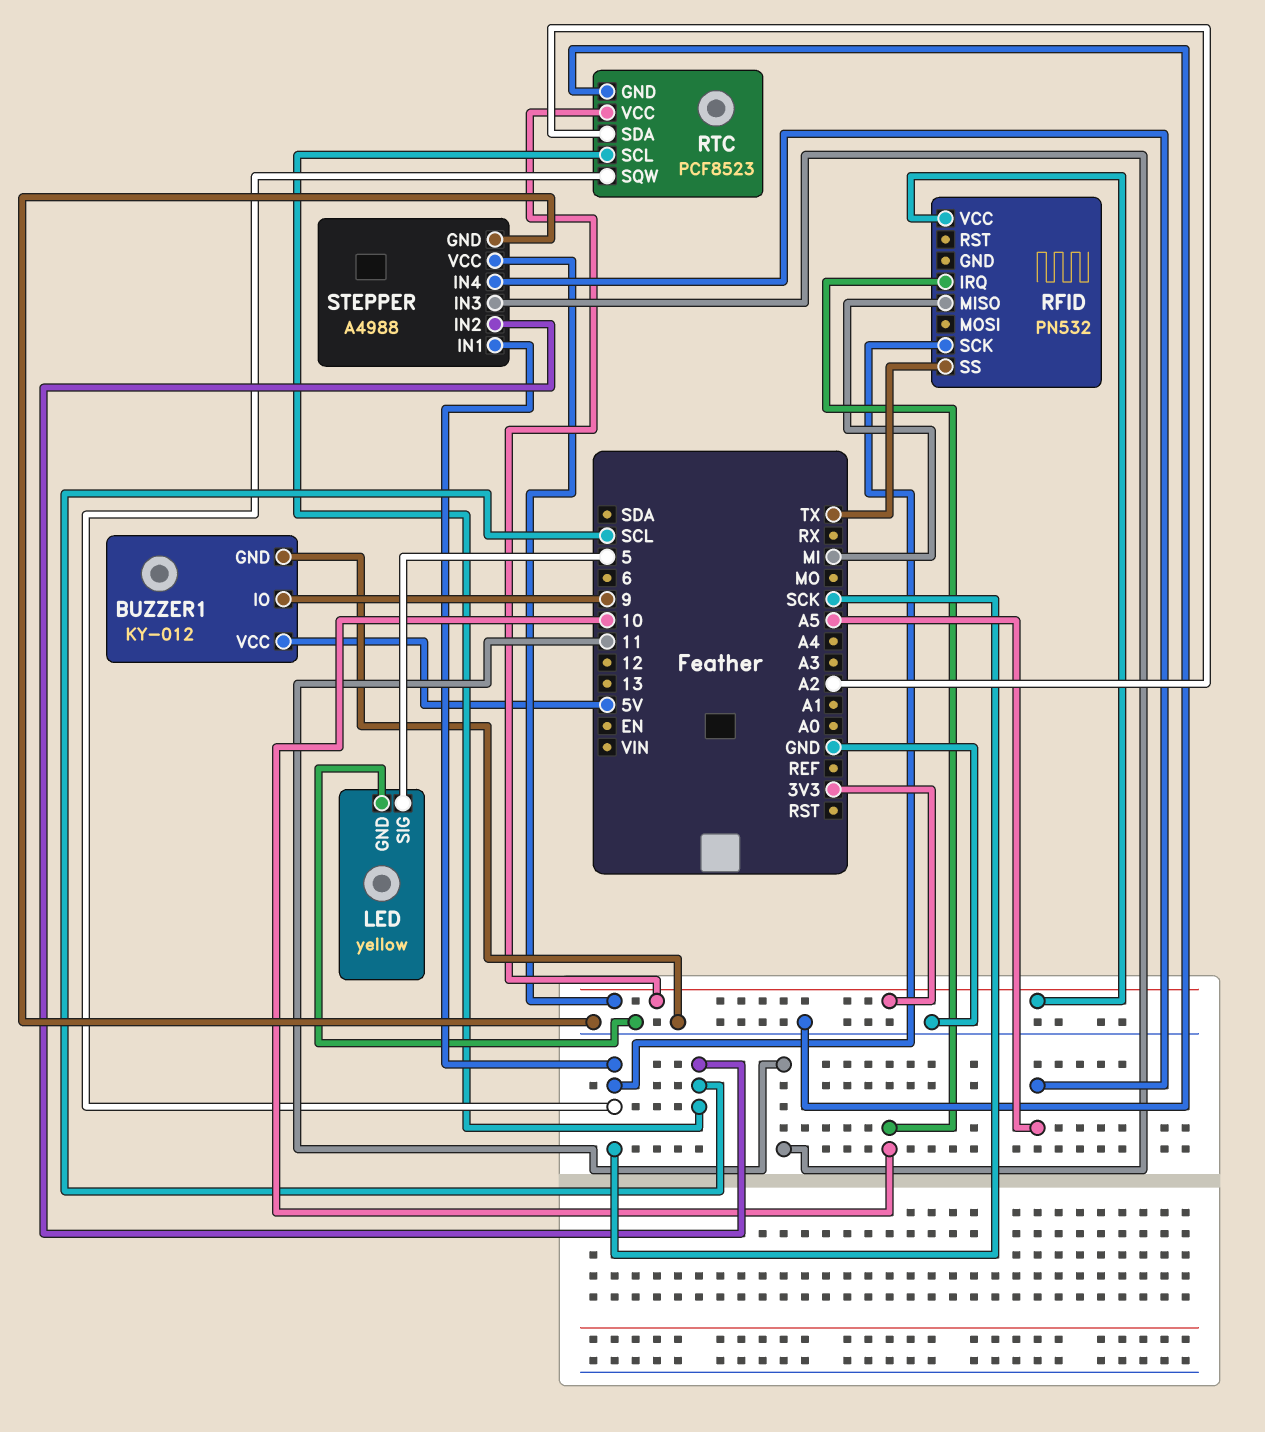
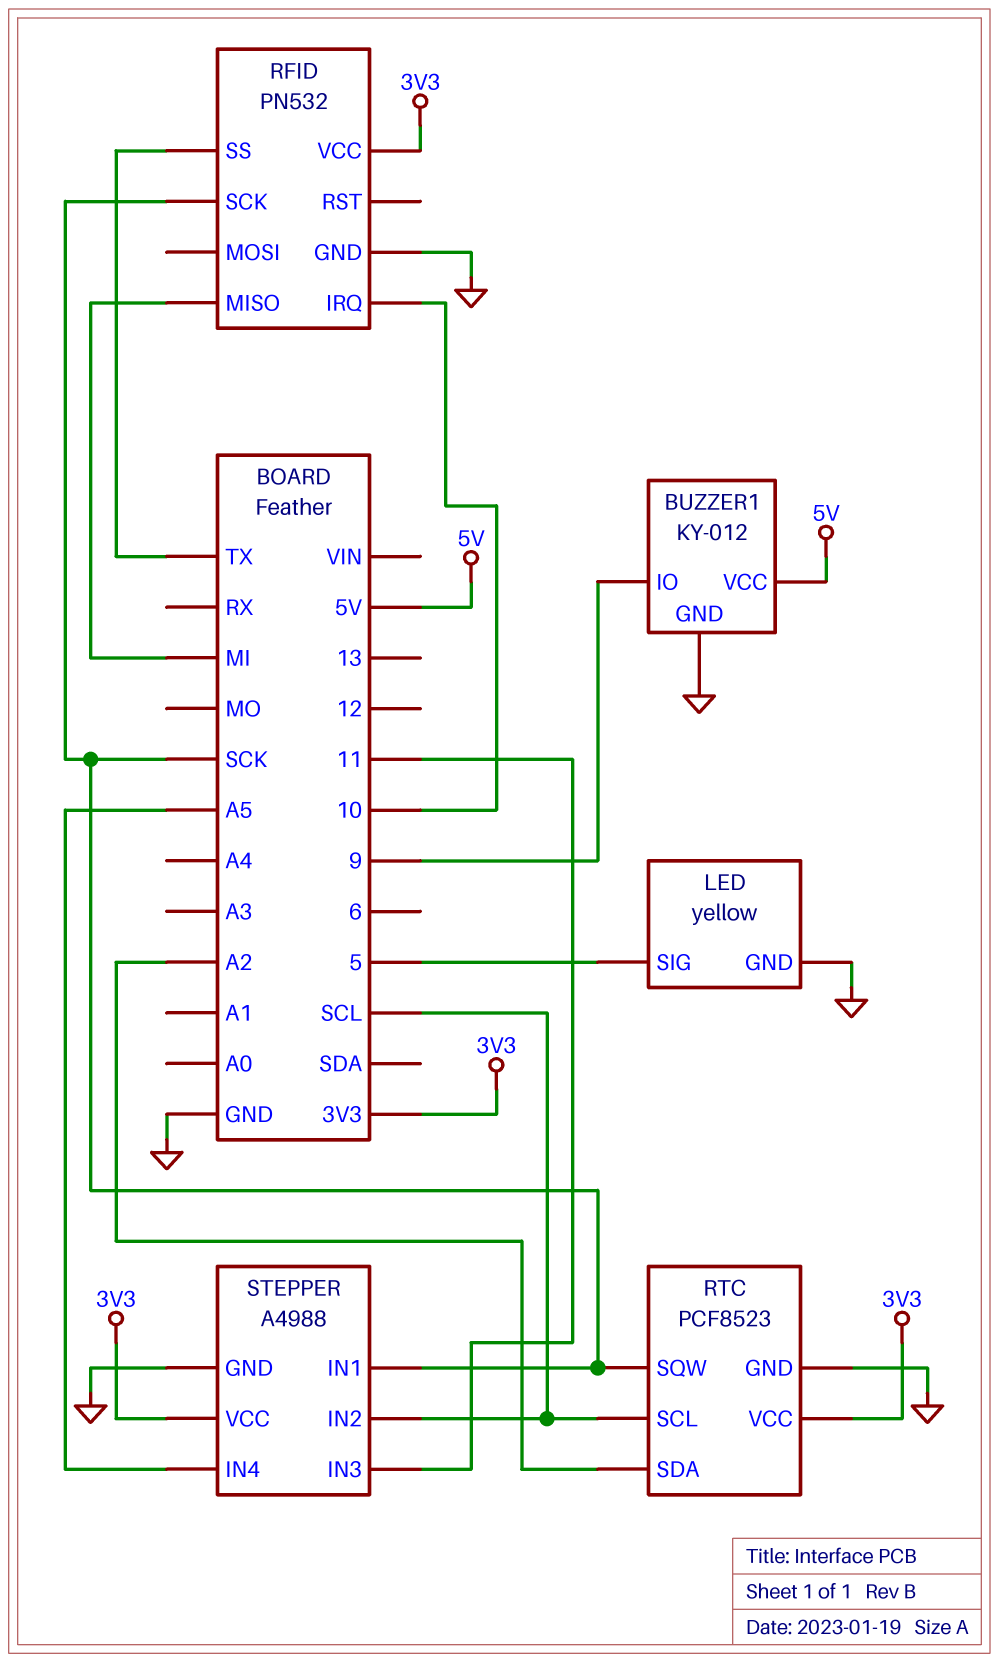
RFID pin GND: none -> GND

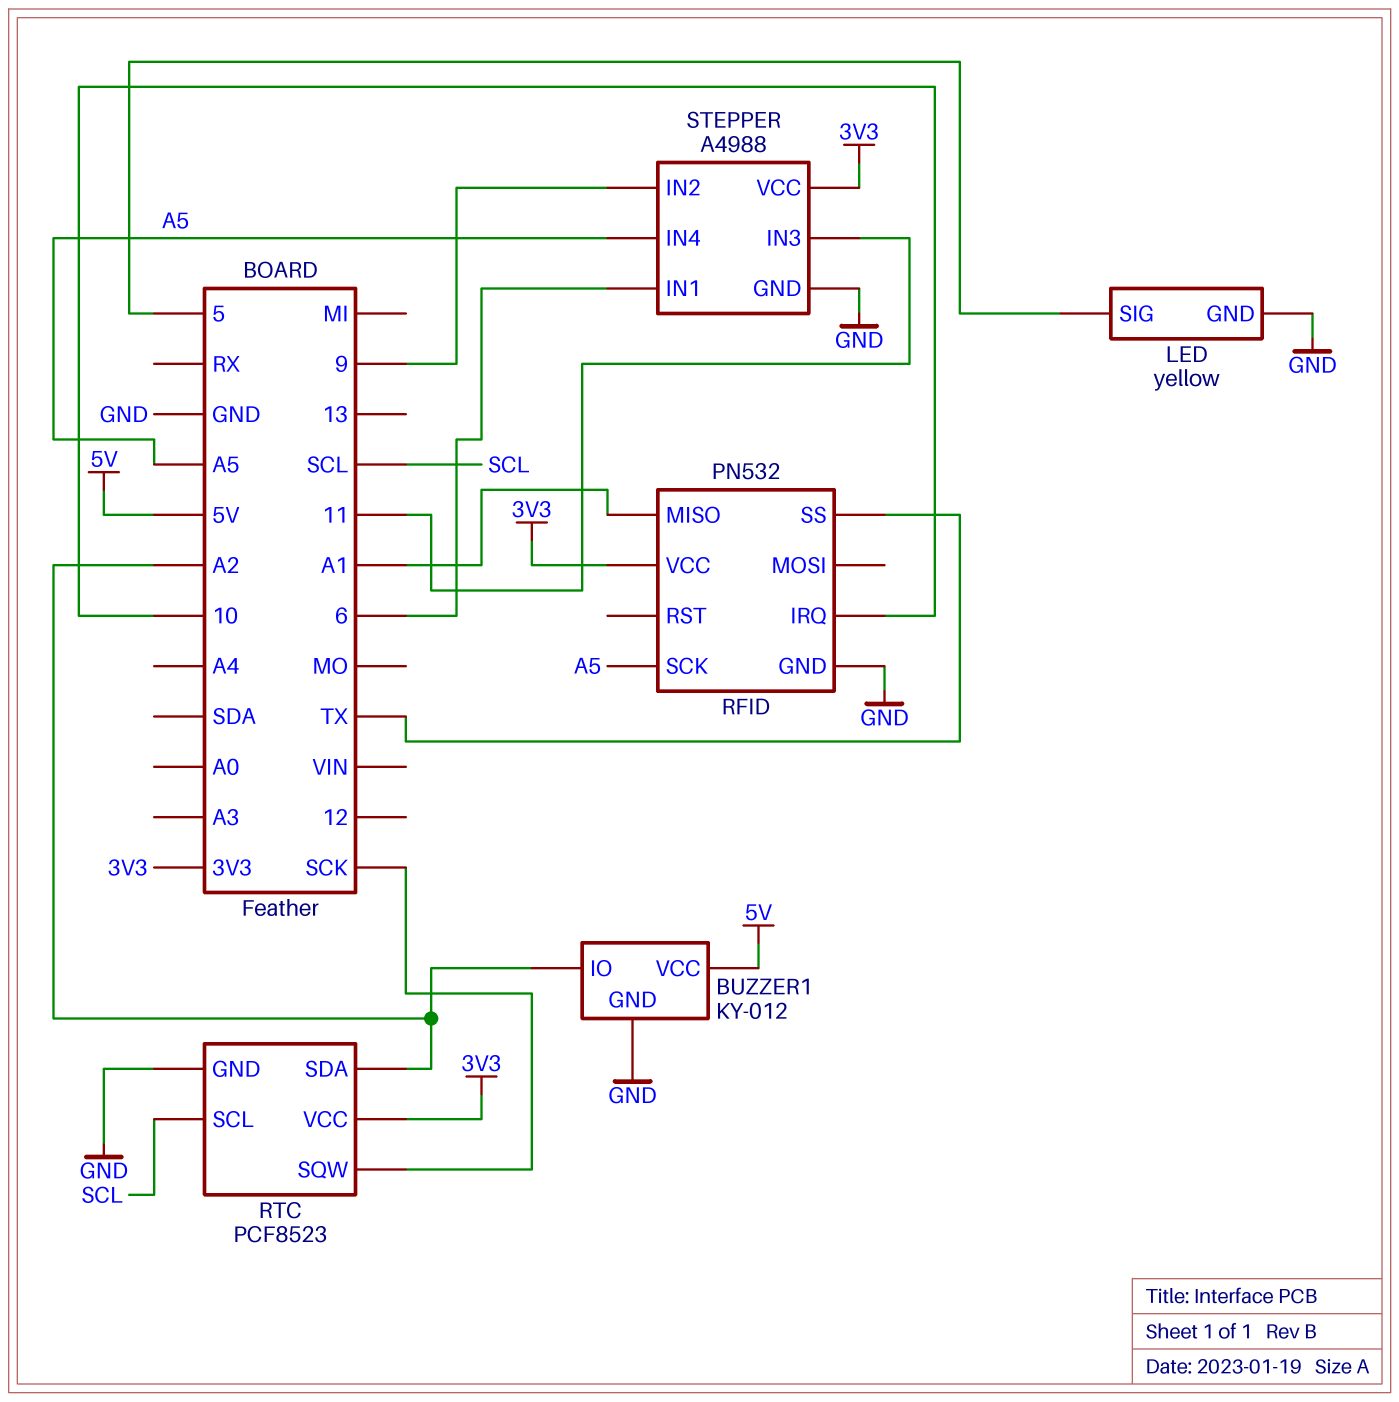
BUZZER1 pin IO: 9 -> A2
RFID pin MISO: MI -> A1
RFID pin SCK: SCK -> A5
STEPPER pin IN1: SCK -> 6
STEPPER pin IN2: SCL -> 9

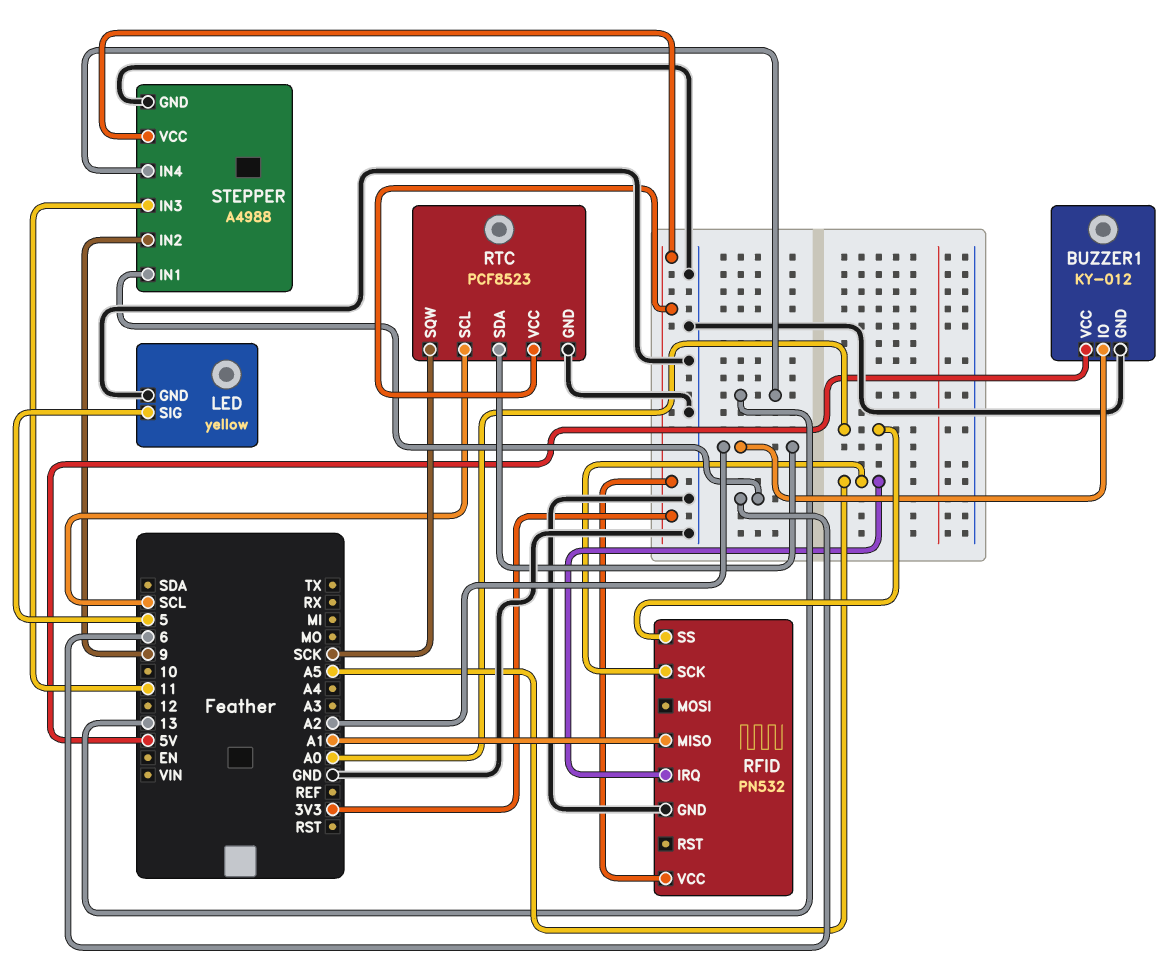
RFID pin IRQ: 10 -> A5
RFID pin SS: TX -> A0
STEPPER pin IN4: A5 -> 13

